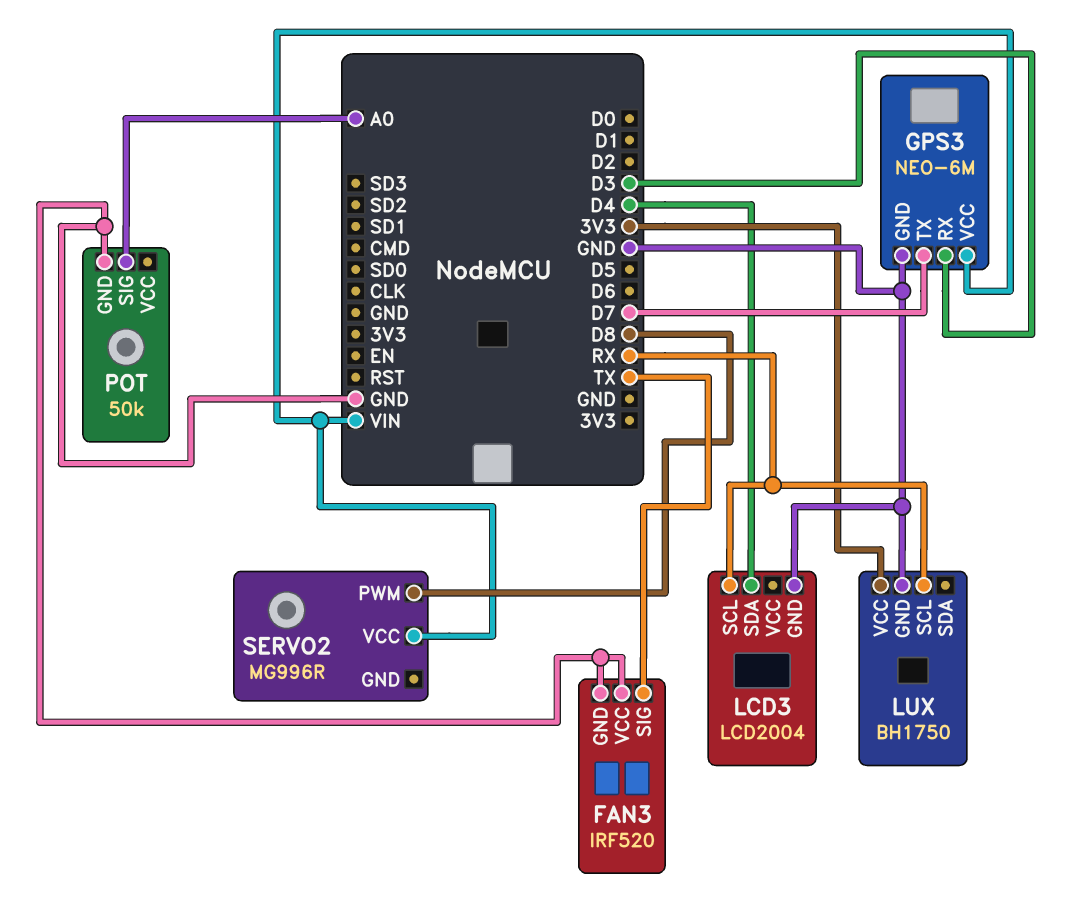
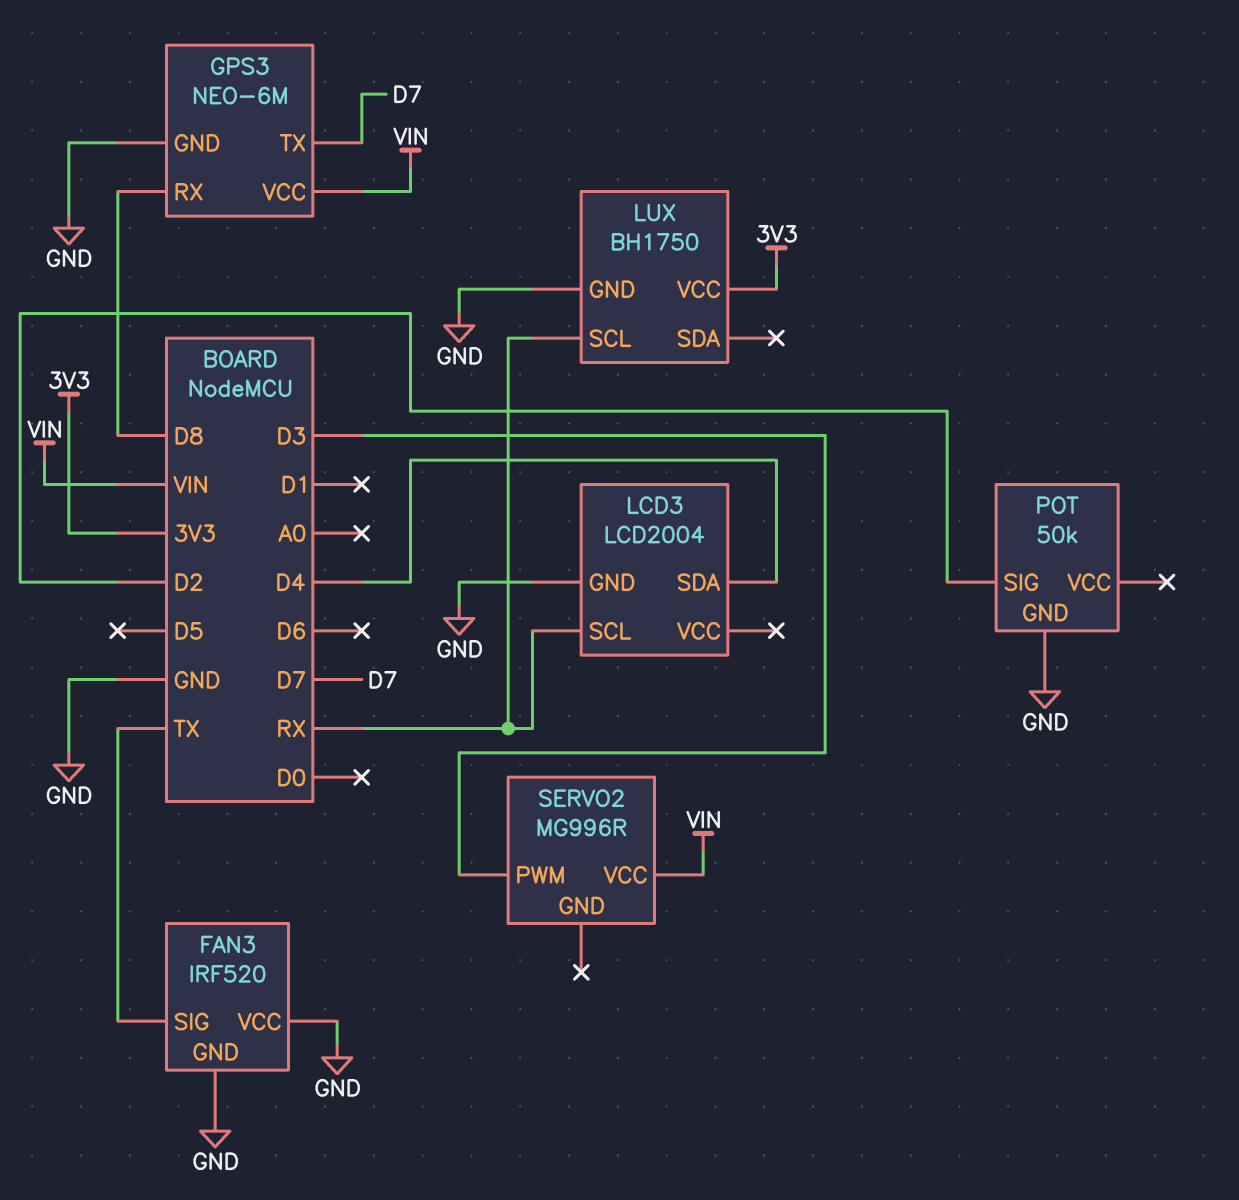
GPS3 pin RX: D3 -> D8
POT pin SIG: A0 -> D2
SERVO2 pin PWM: D8 -> D3

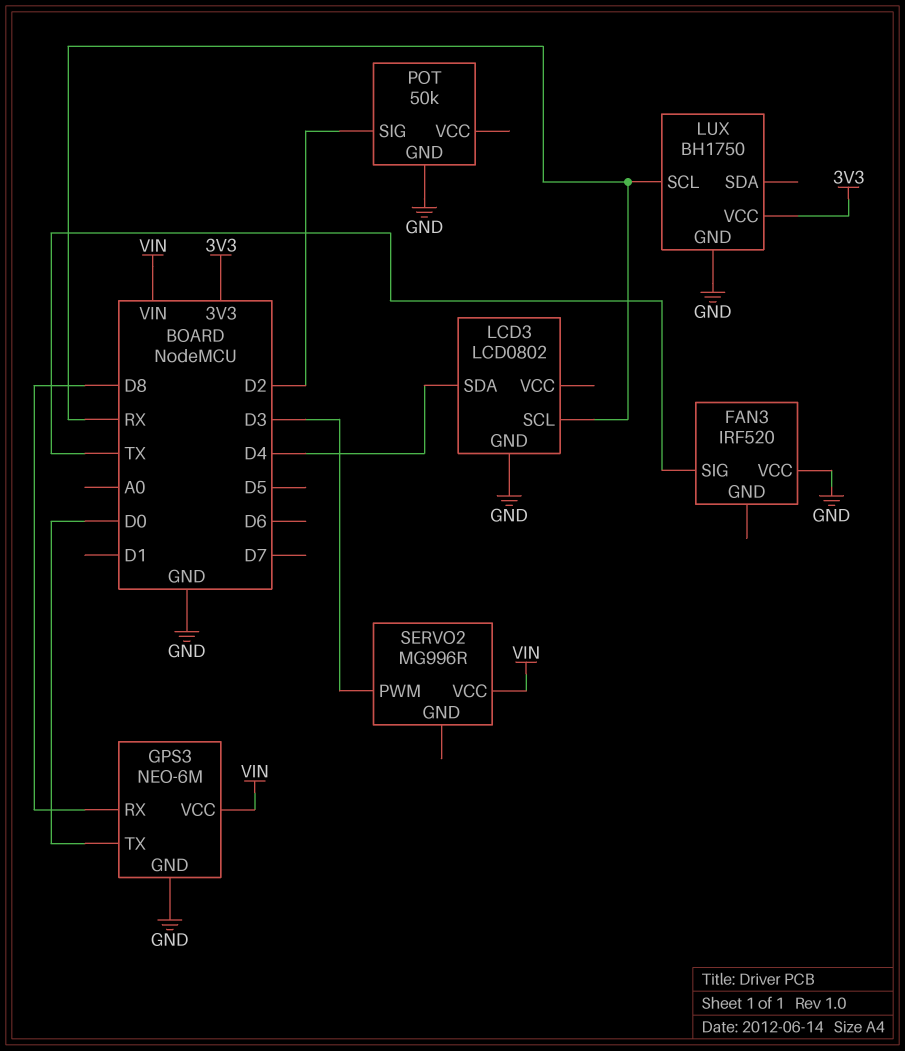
FAN3 pin GND: GND -> none
GPS3 pin TX: D7 -> D0
LCD3: LCD2004 -> LCD0802

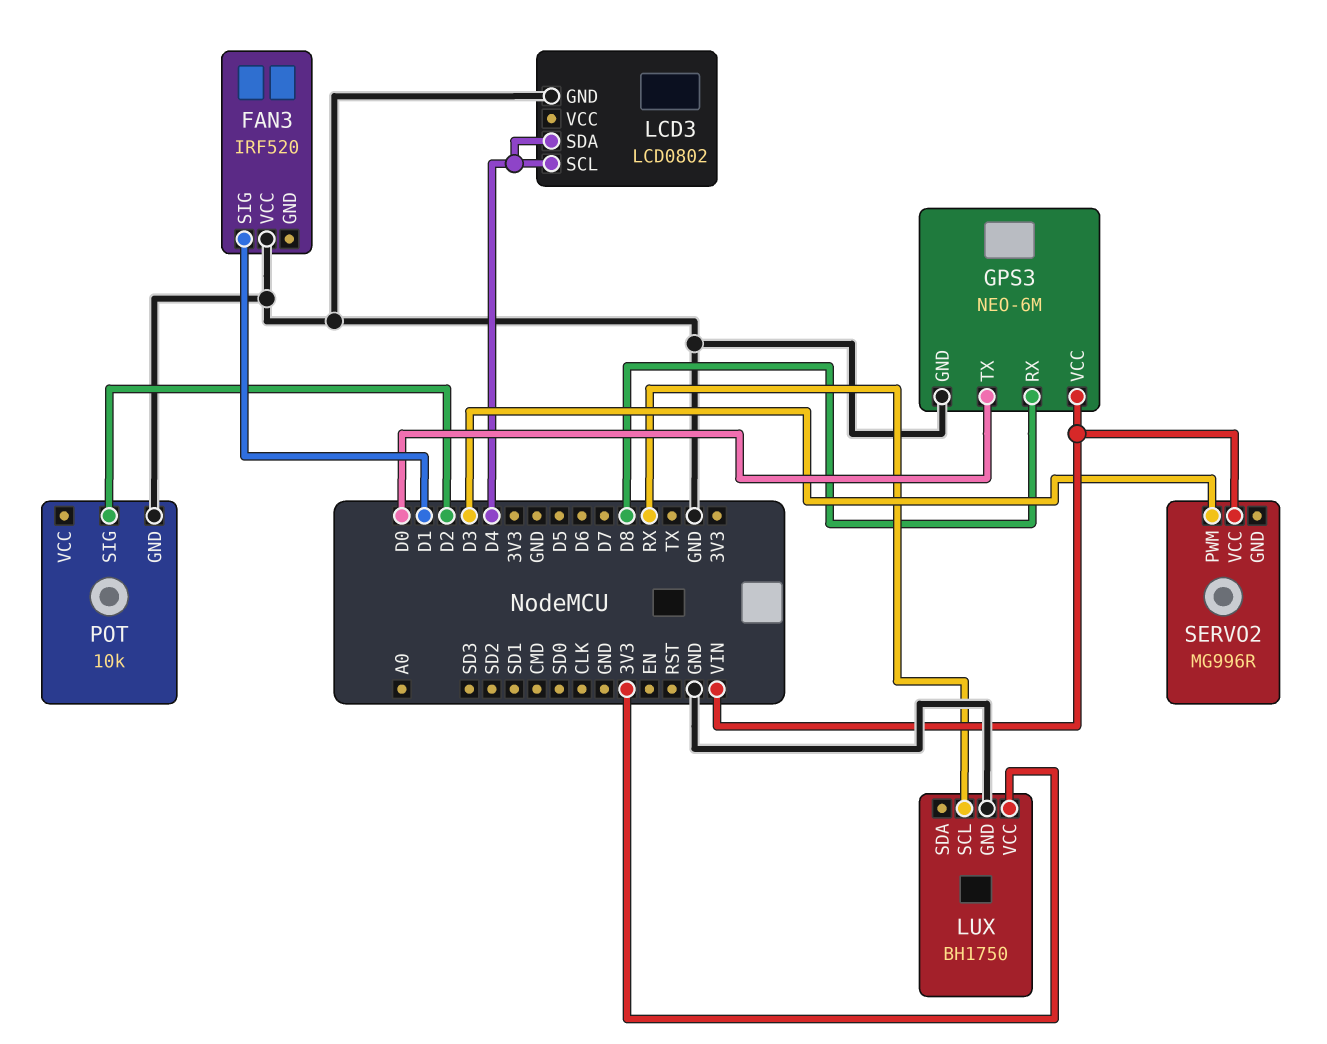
FAN3 pin SIG: TX -> D1
LCD3 pin SCL: RX -> D4
POT: 50k -> 10k

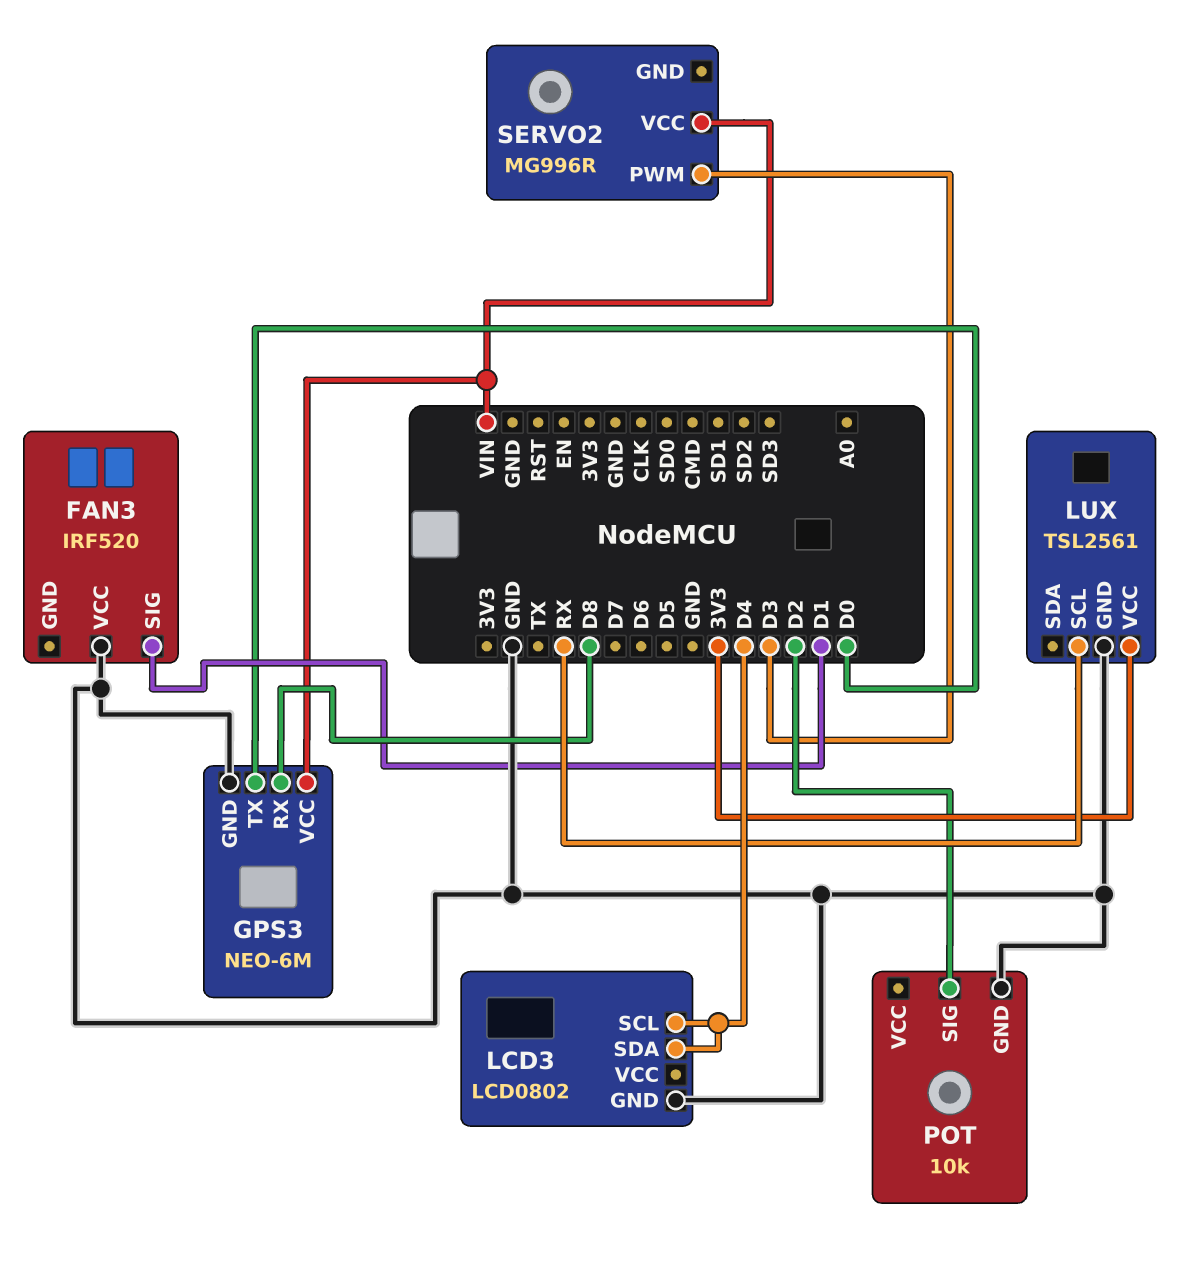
LUX: BH1750 -> TSL2561

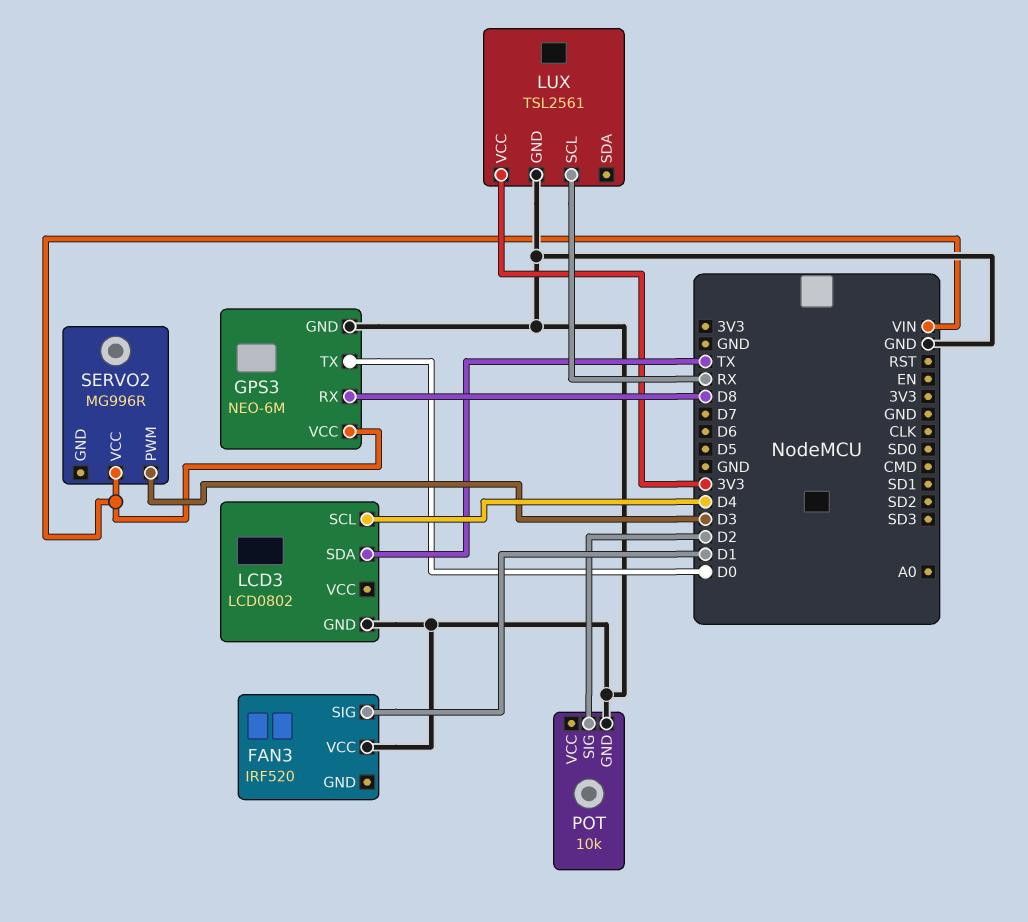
LCD3 pin SDA: D4 -> TX

